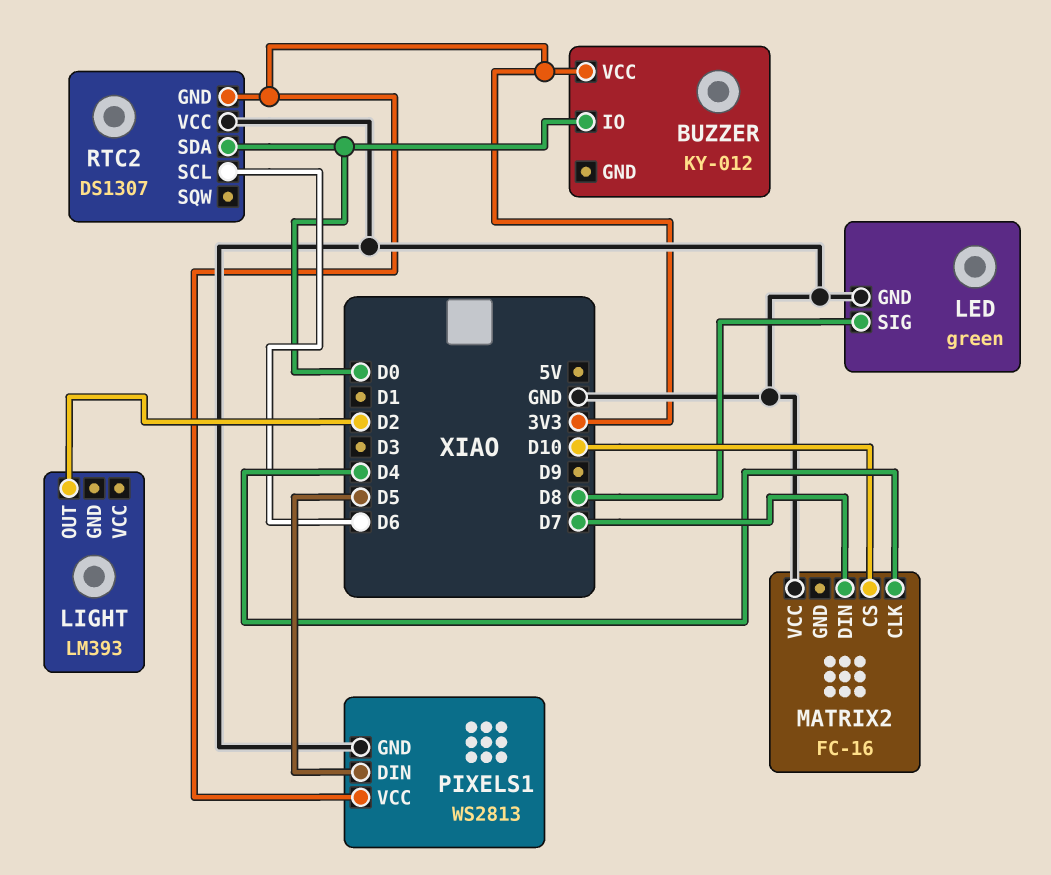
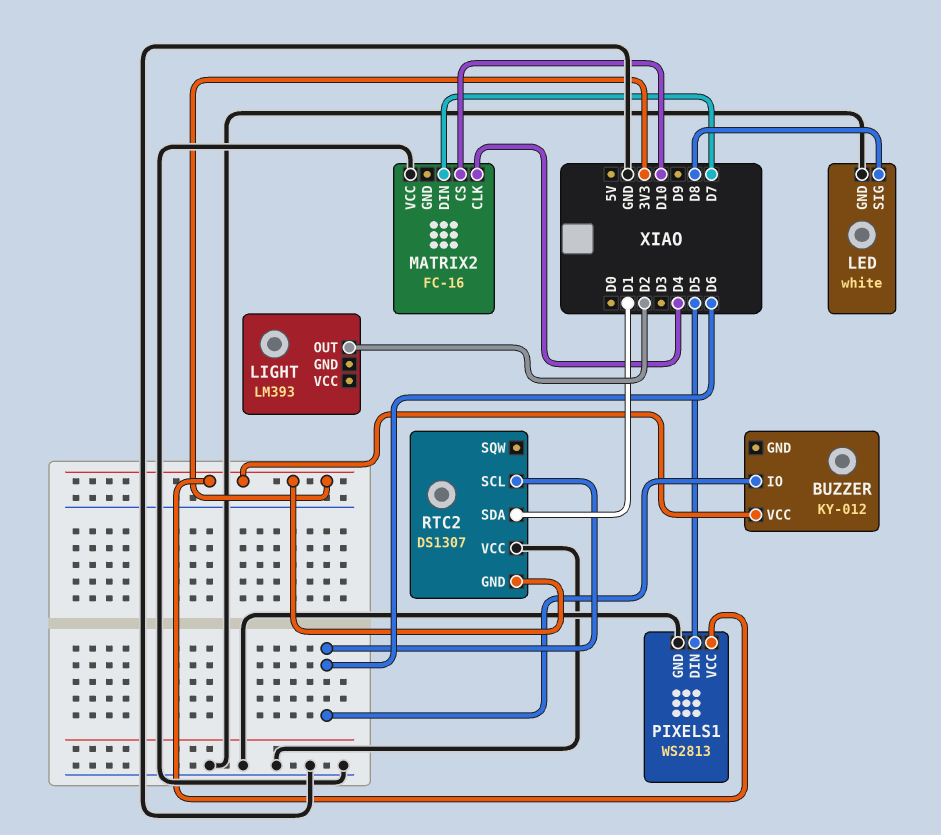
BUZZER pin IO: D0 -> D6
LED: green -> white
RTC2 pin SDA: D0 -> D1

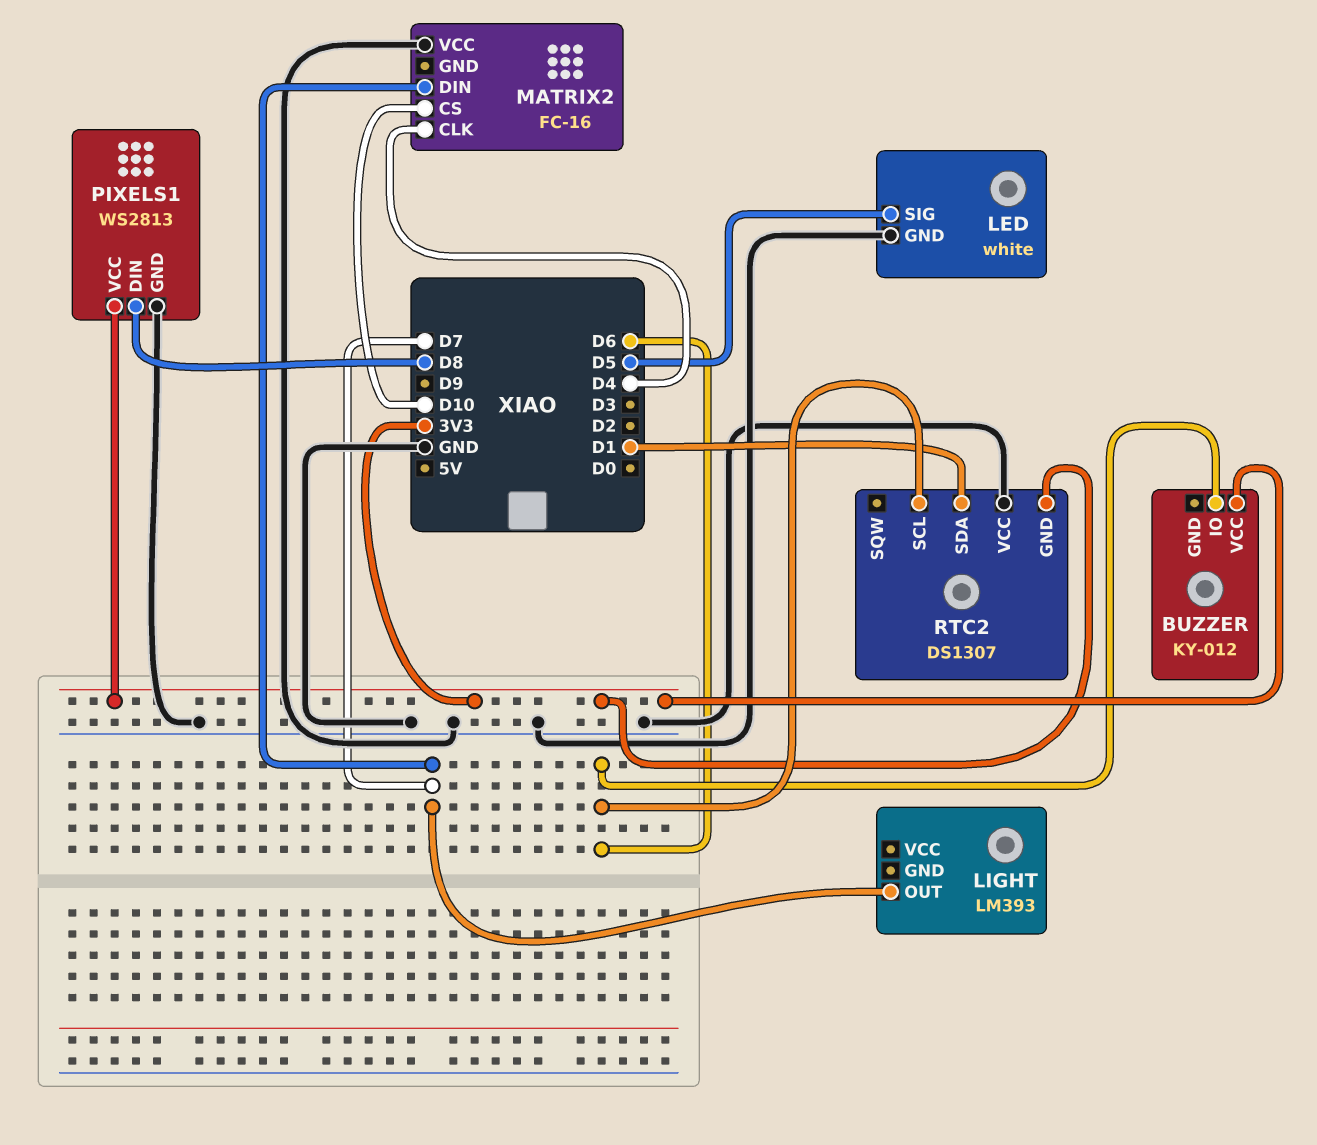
LED pin SIG: D8 -> D5
LIGHT pin OUT: D2 -> D7
PIXELS1 pin DIN: D5 -> D8

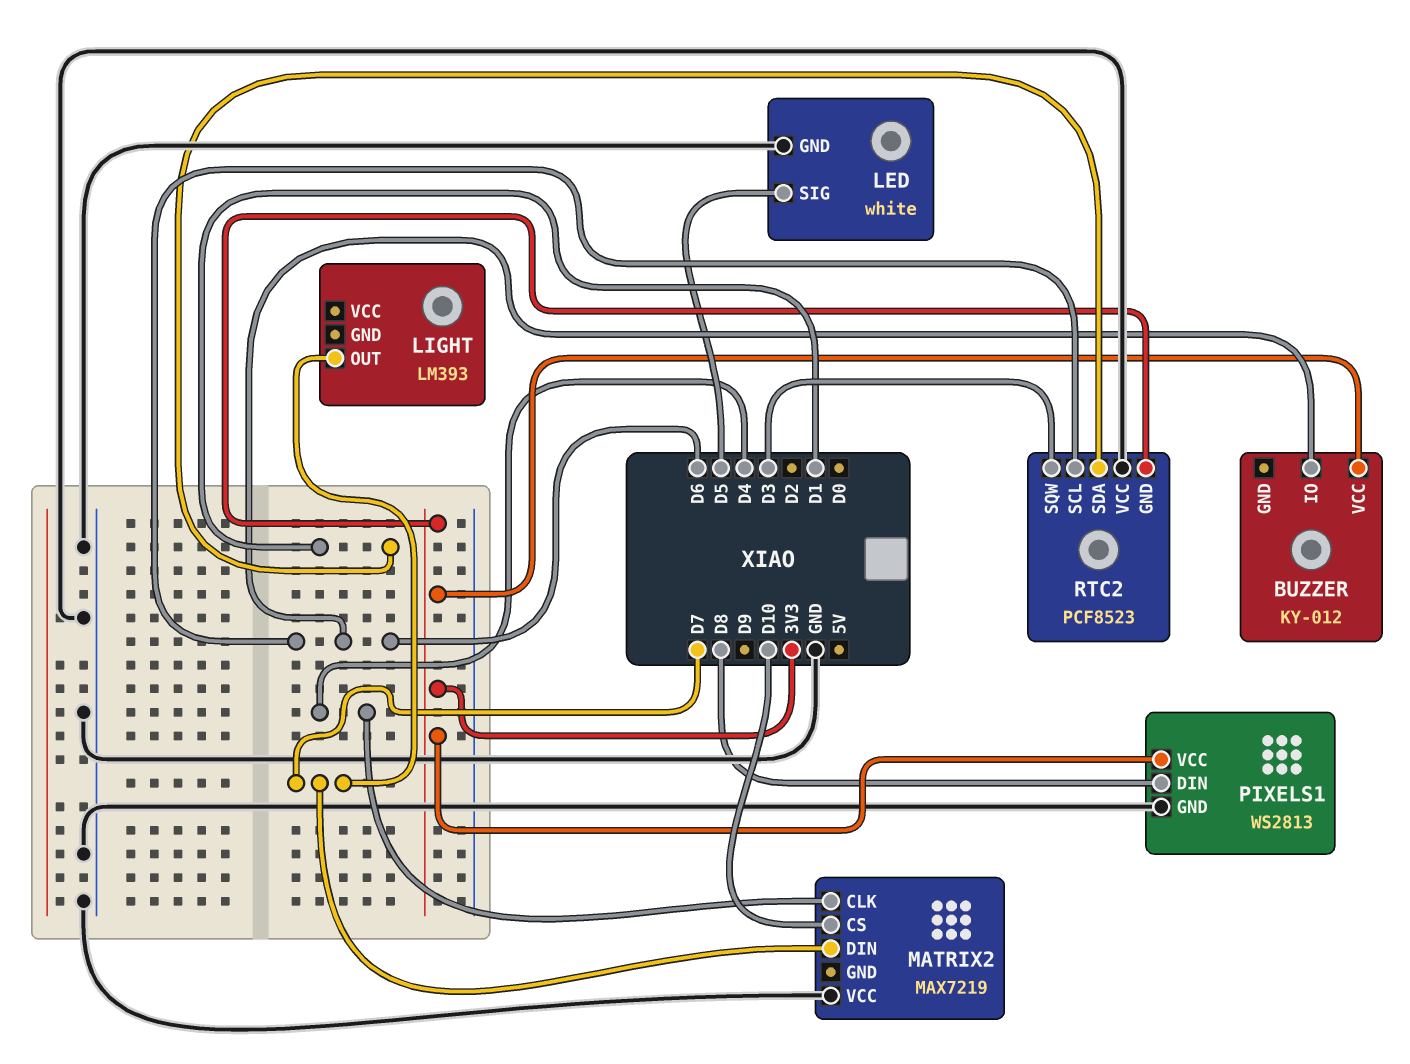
MATRIX2: FC-16 -> MAX7219
RTC2: DS1307 -> PCF8523
RTC2 pin SQW: none -> D3

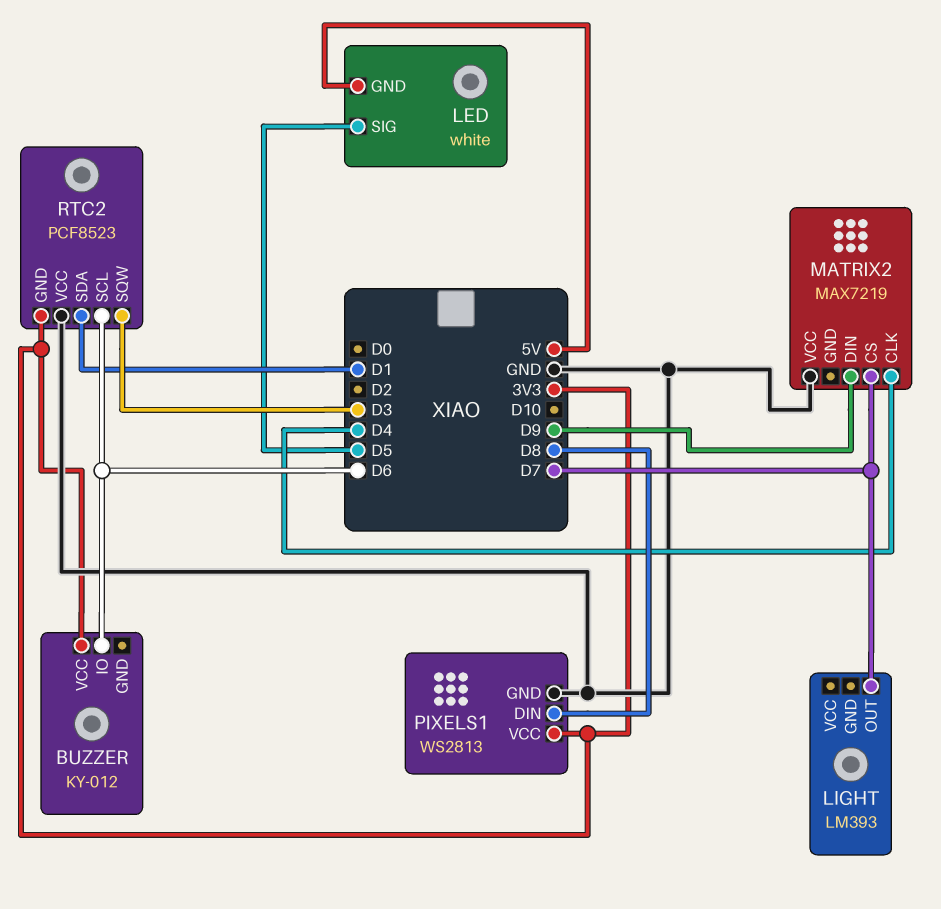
LED pin GND: GND -> 5V
MATRIX2 pin CS: D10 -> D7
MATRIX2 pin DIN: D7 -> D9

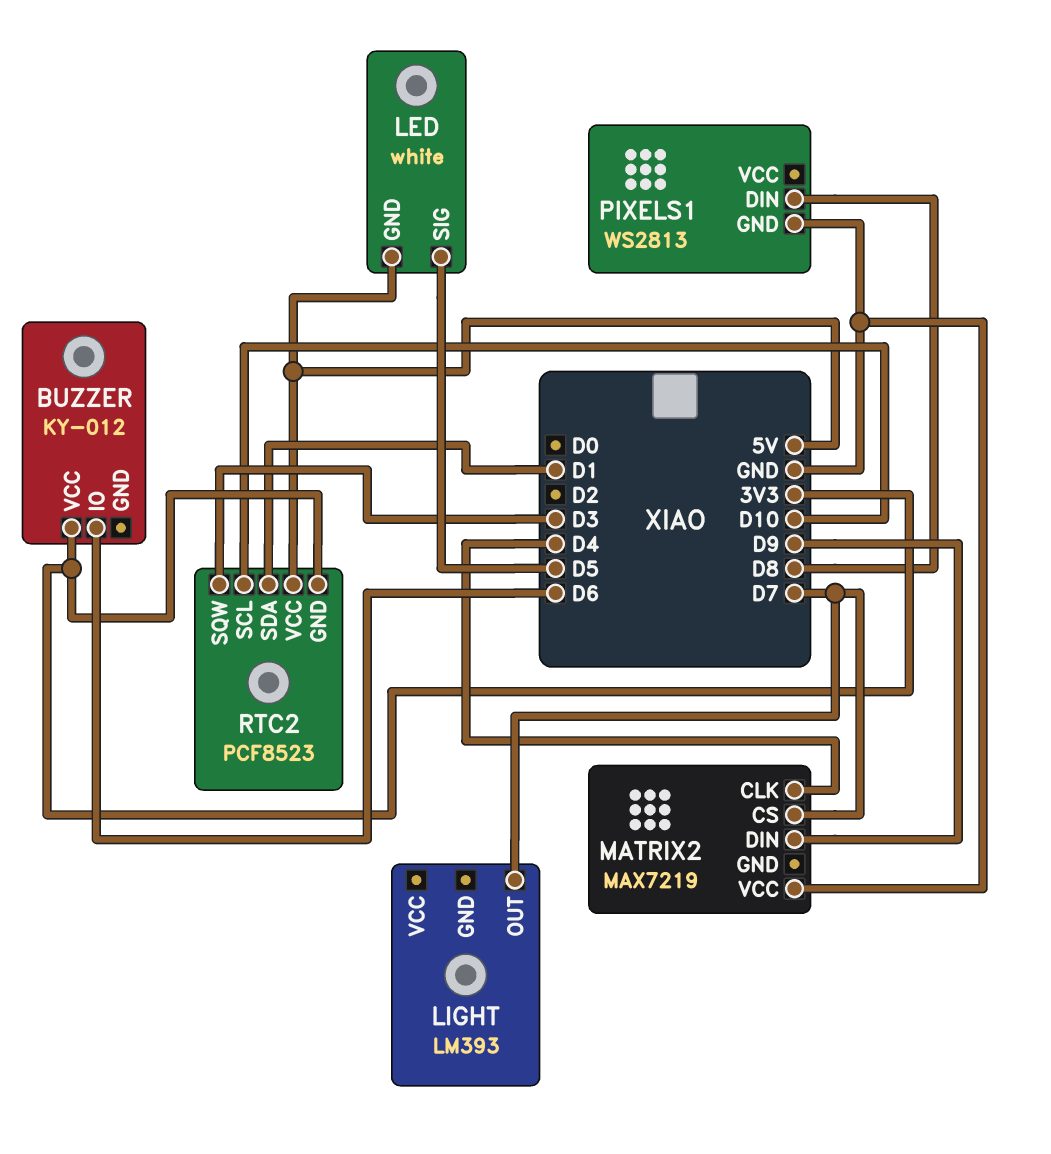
PIXELS1 pin VCC: 3V3 -> none
RTC2 pin SCL: D6 -> D10
RTC2 pin VCC: GND -> 5V

